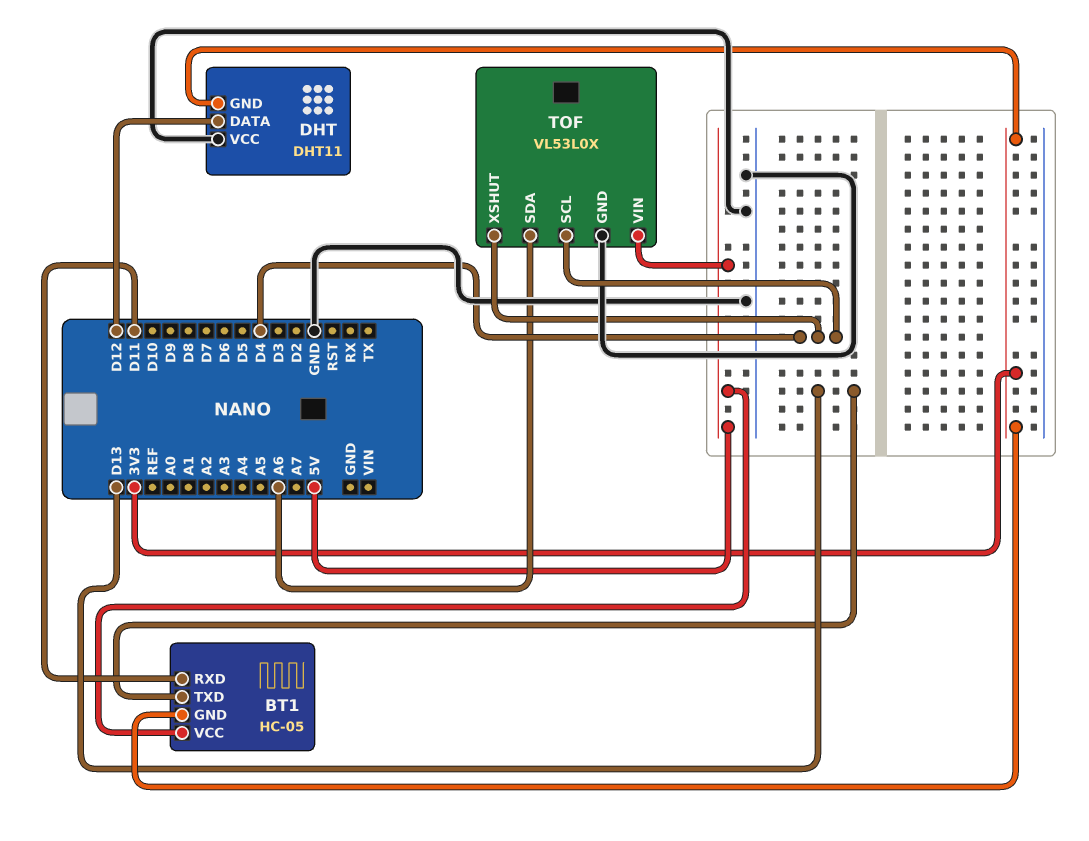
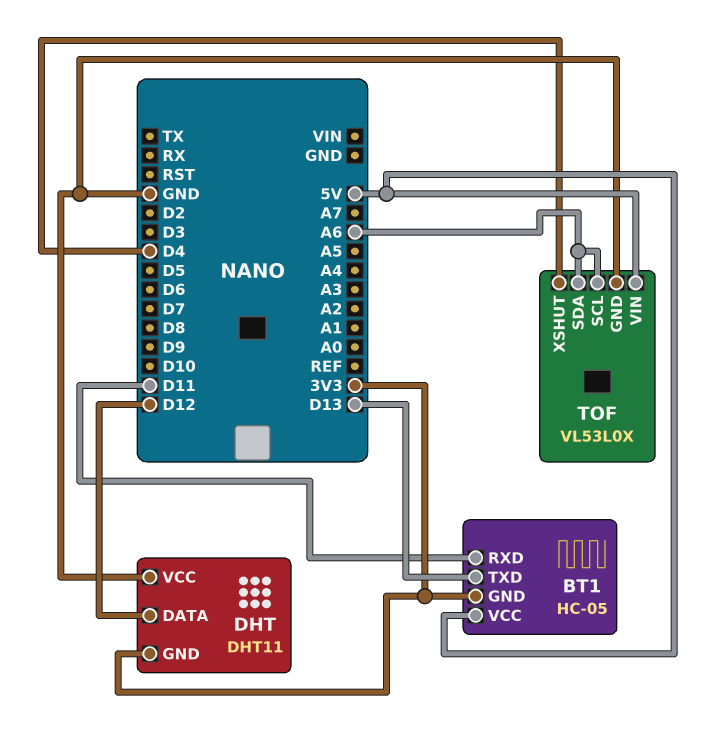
TOF pin SCL: D4 -> A6

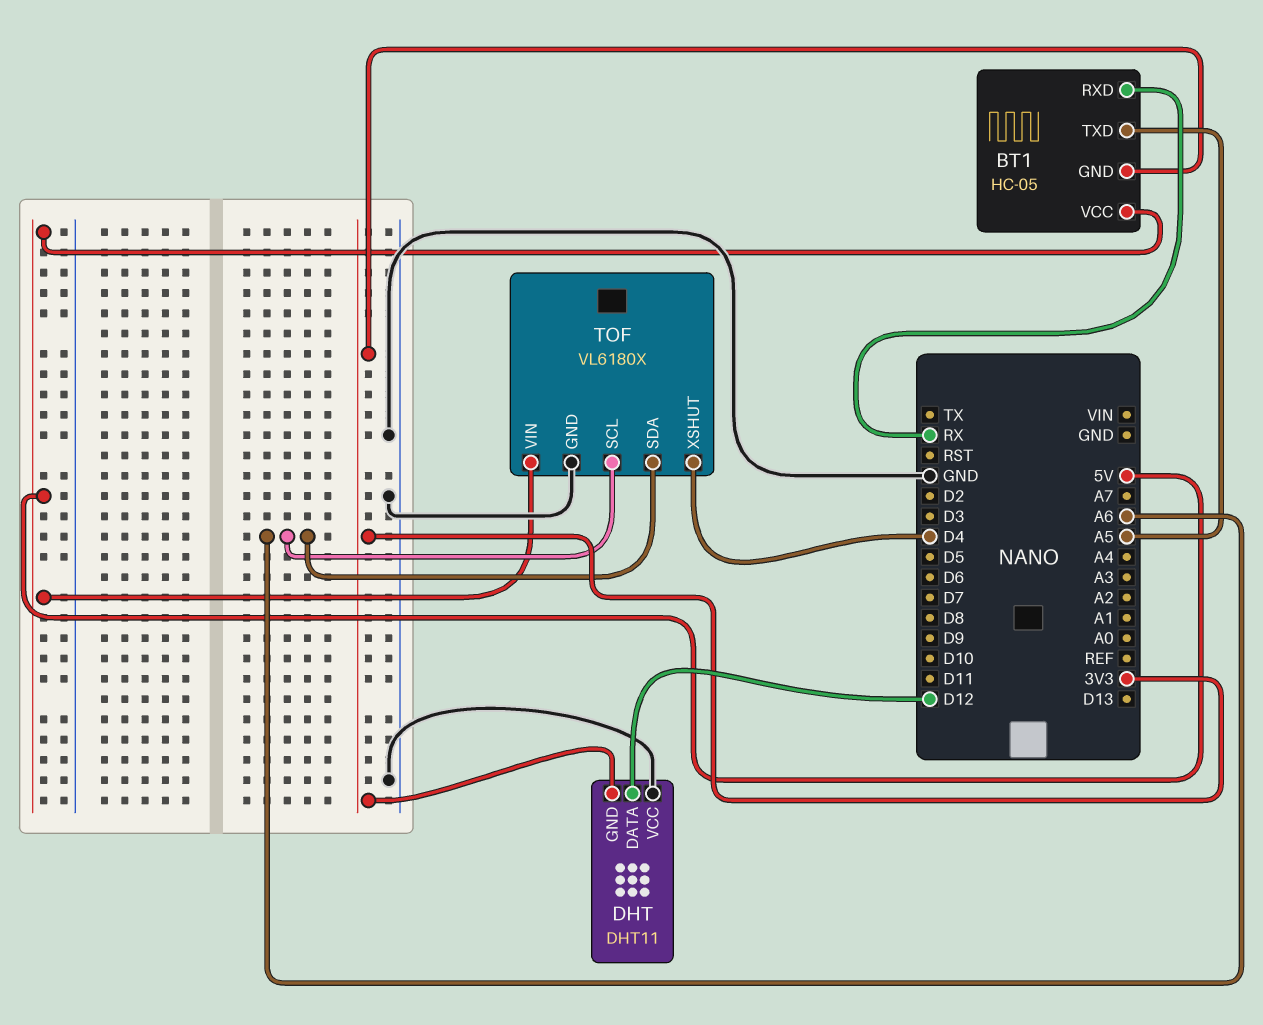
BT1 pin RXD: D11 -> RX
BT1 pin TXD: D13 -> A5
TOF: VL53L0X -> VL6180X

